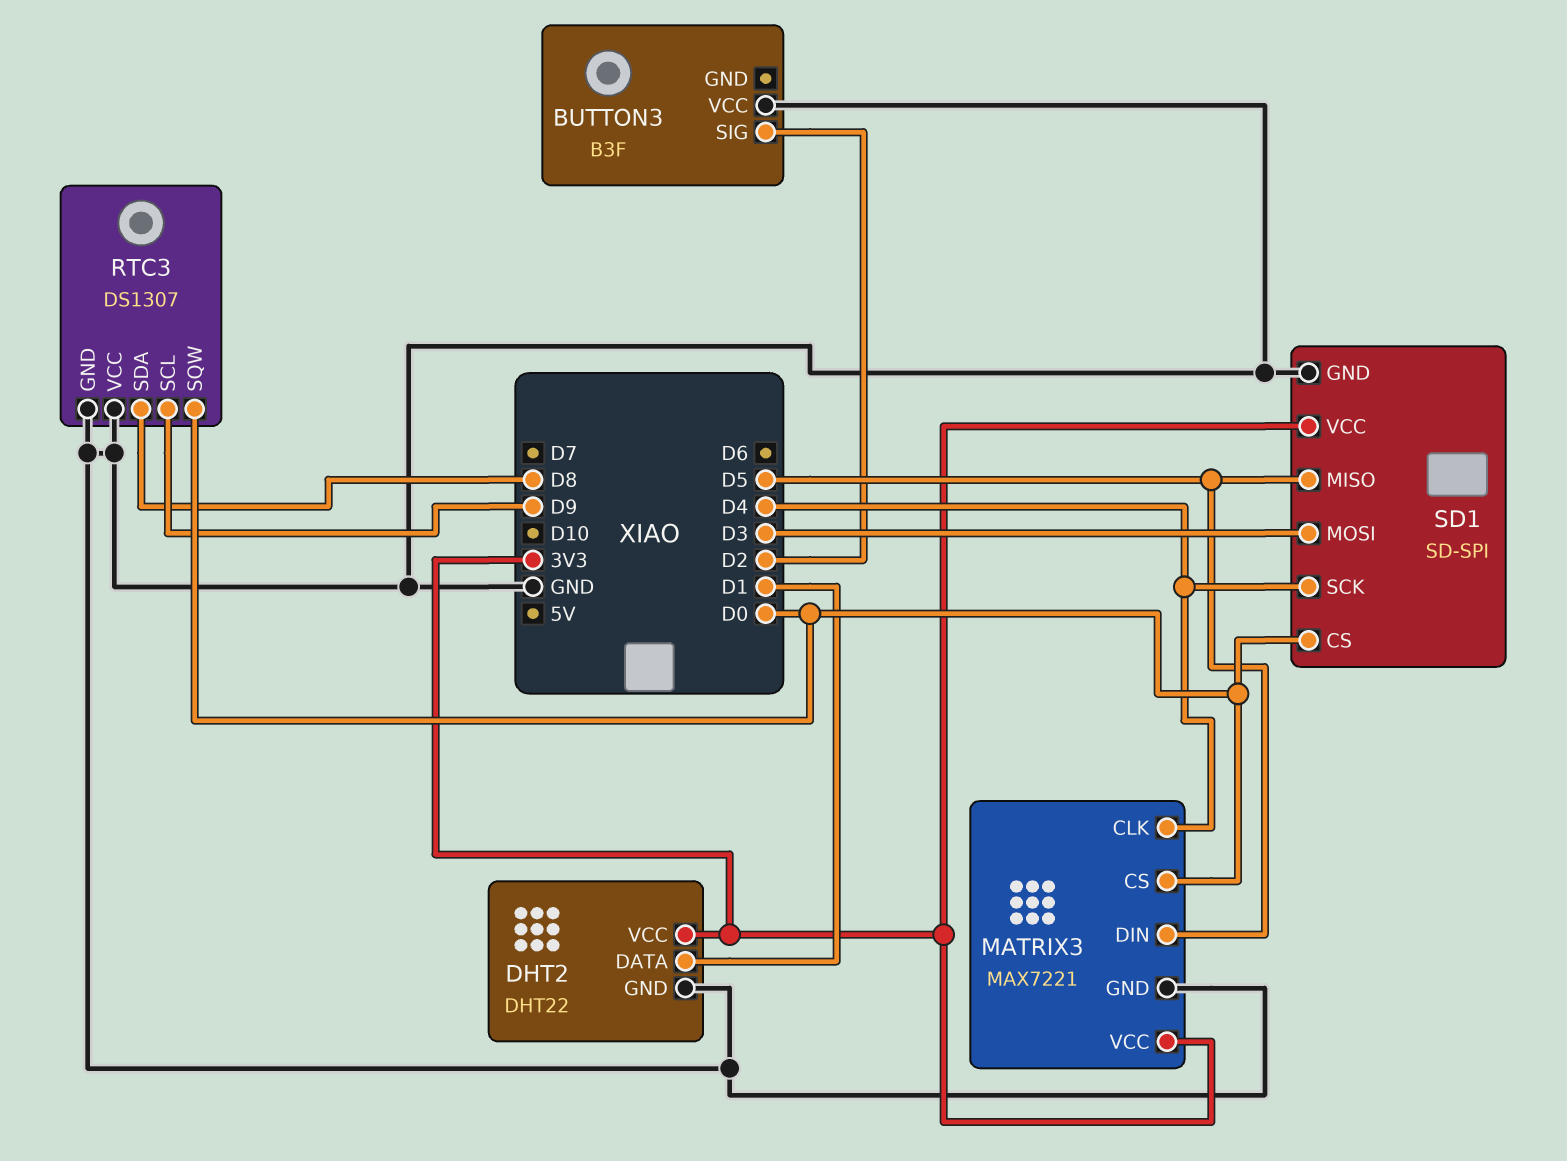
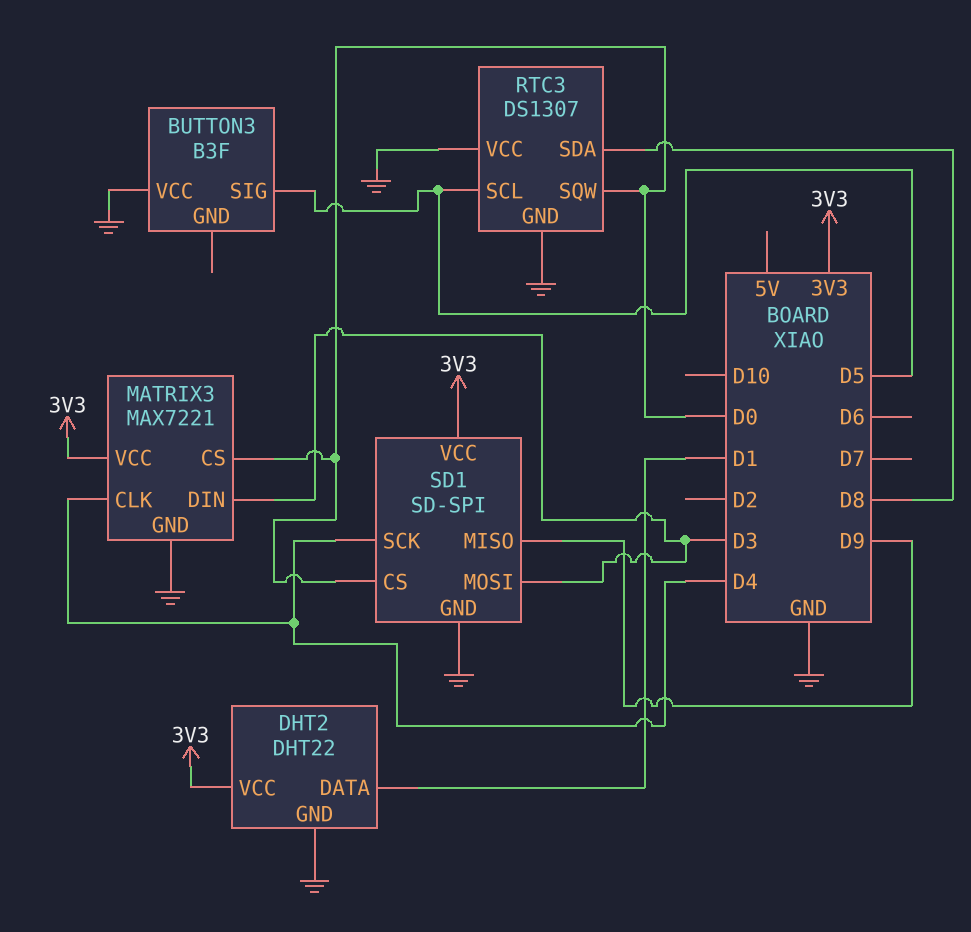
BUTTON3 pin SIG: D2 -> D5
MATRIX3 pin DIN: D5 -> D3
RTC3 pin SCL: D9 -> D5
SD1 pin MISO: D5 -> D9

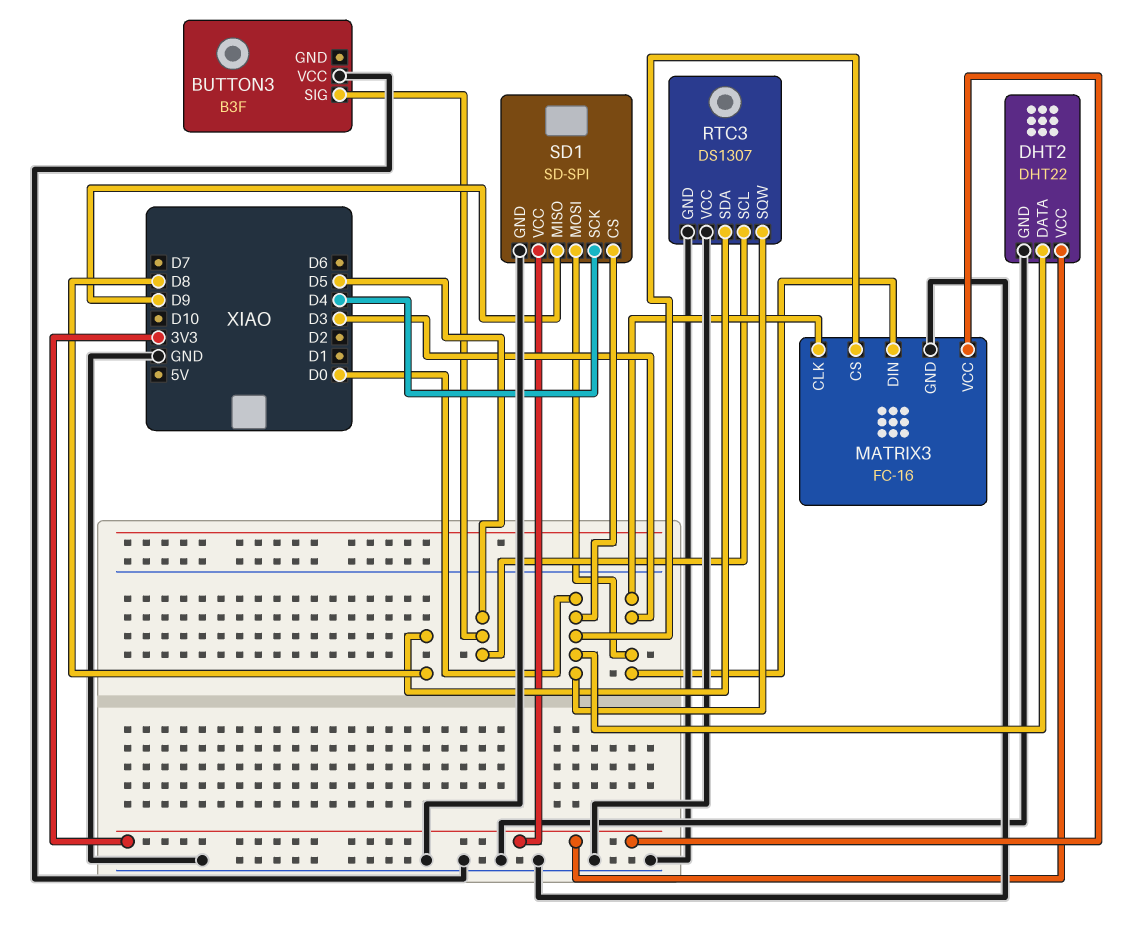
DHT2 pin DATA: D1 -> D0
MATRIX3: MAX7221 -> FC-16
MATRIX3 pin CLK: D4 -> D3

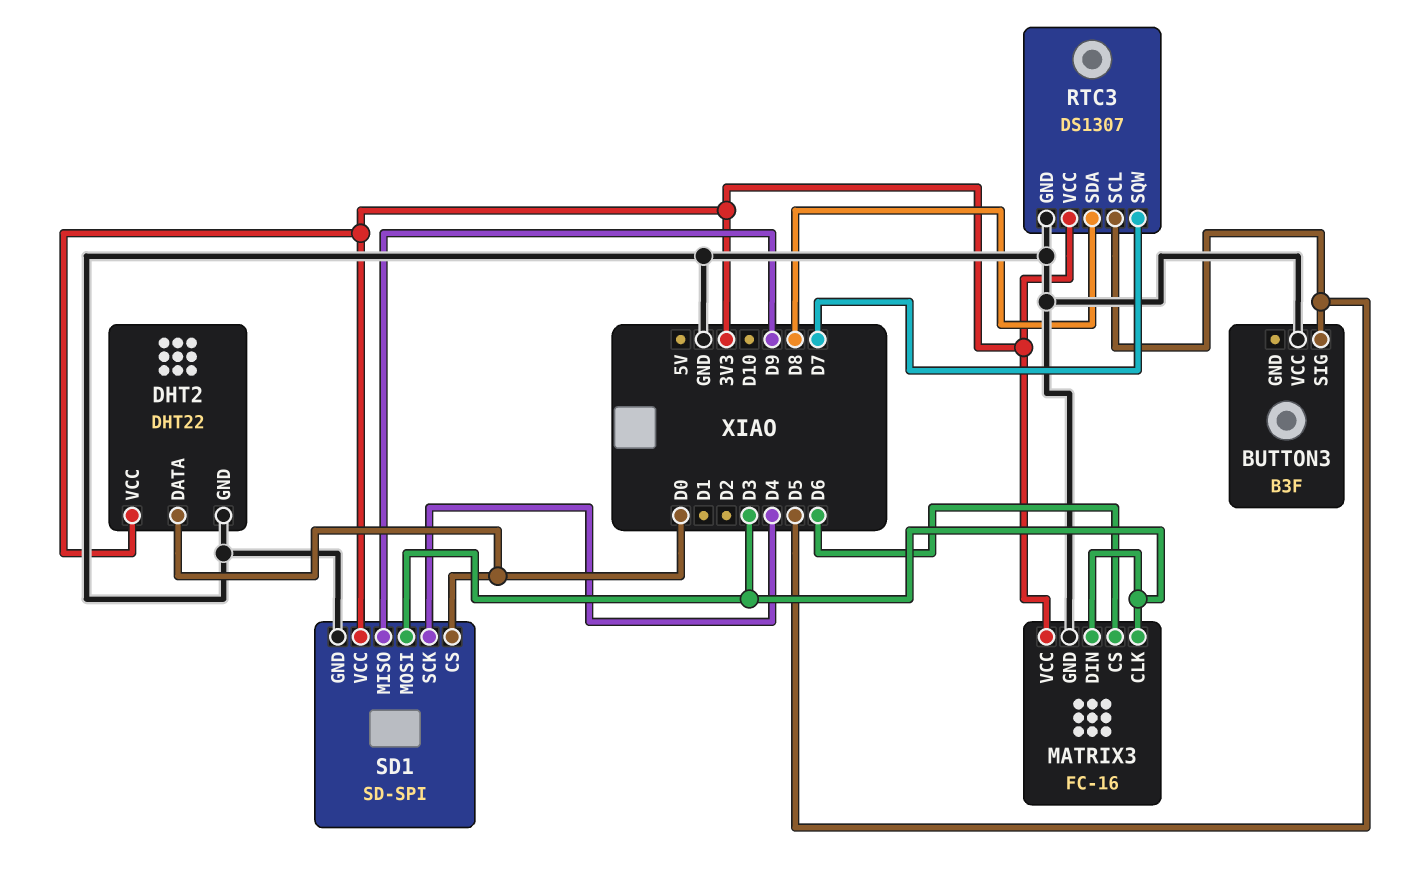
MATRIX3 pin CS: D0 -> D6
RTC3 pin SQW: D0 -> D7
RTC3 pin VCC: GND -> 3V3

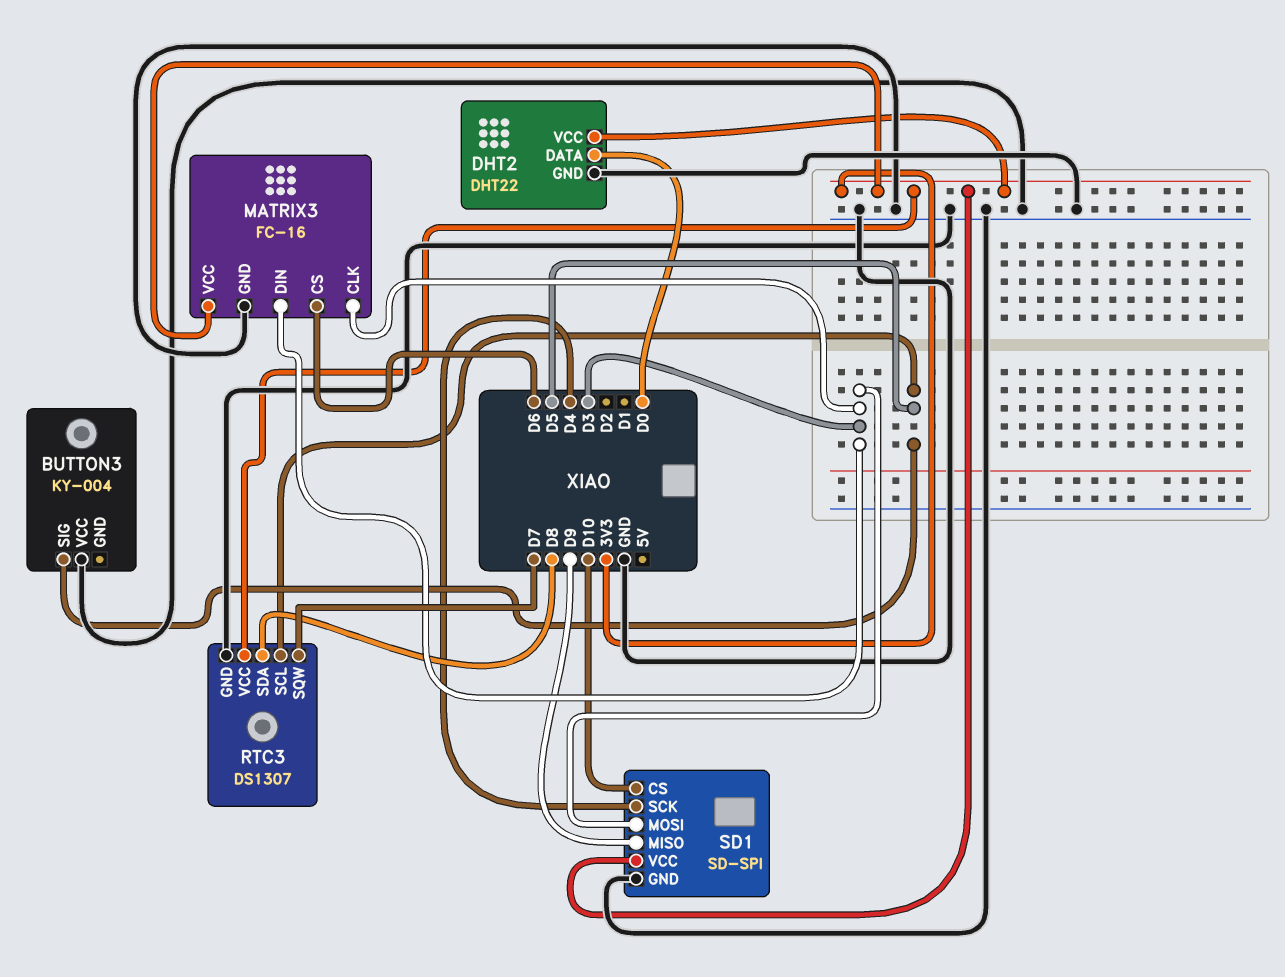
BUTTON3: B3F -> KY-004
SD1 pin CS: D0 -> D10

